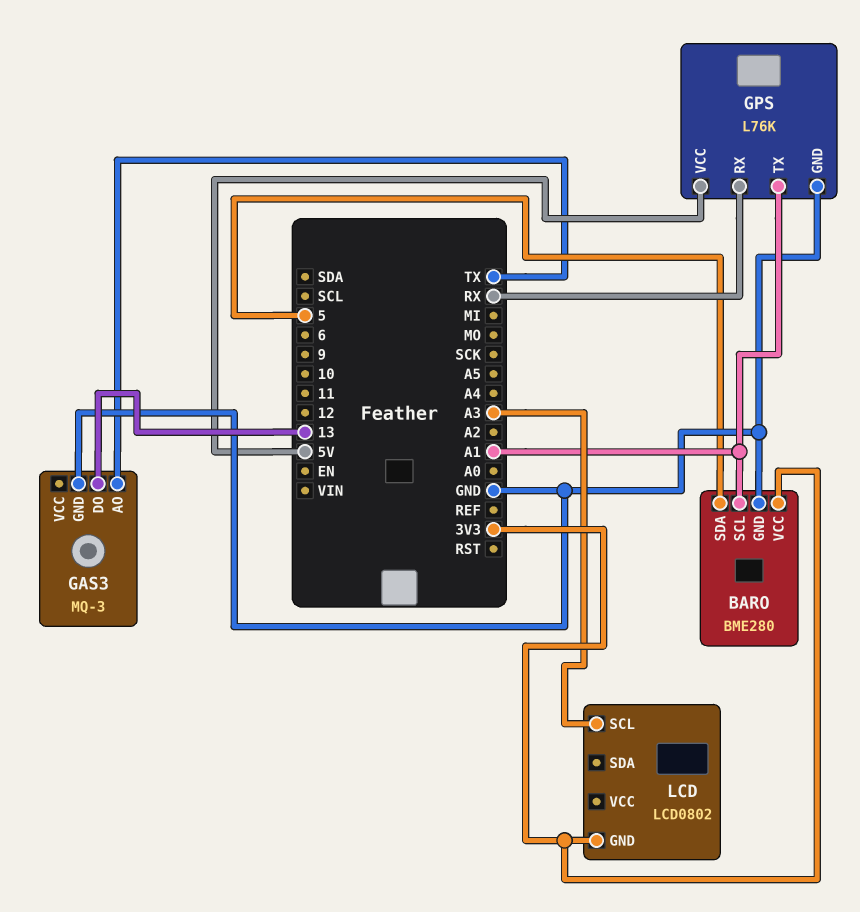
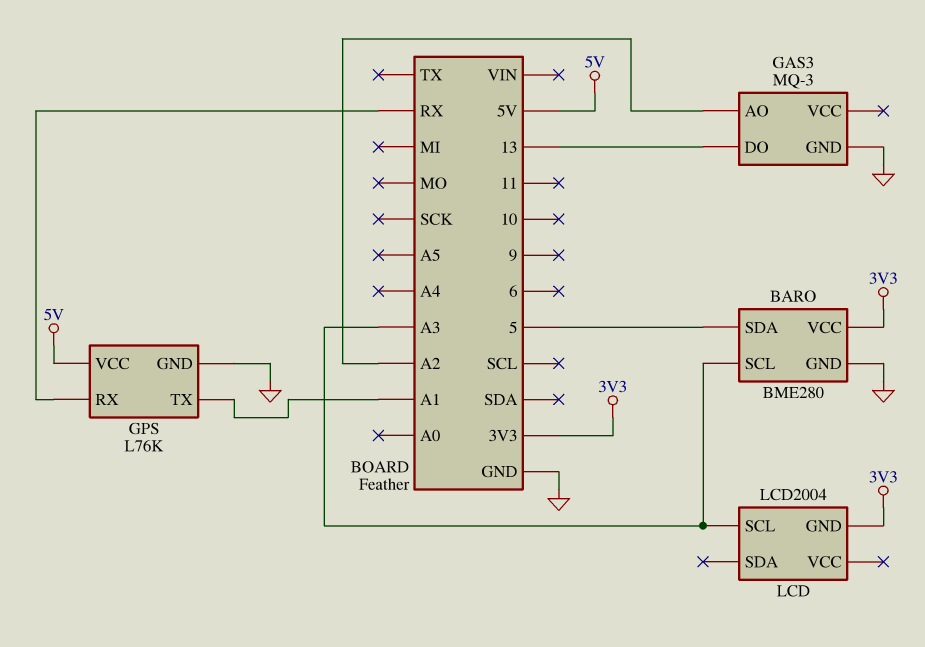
BARO pin SCL: A1 -> A3
GAS3 pin AO: TX -> A2
LCD: LCD0802 -> LCD2004

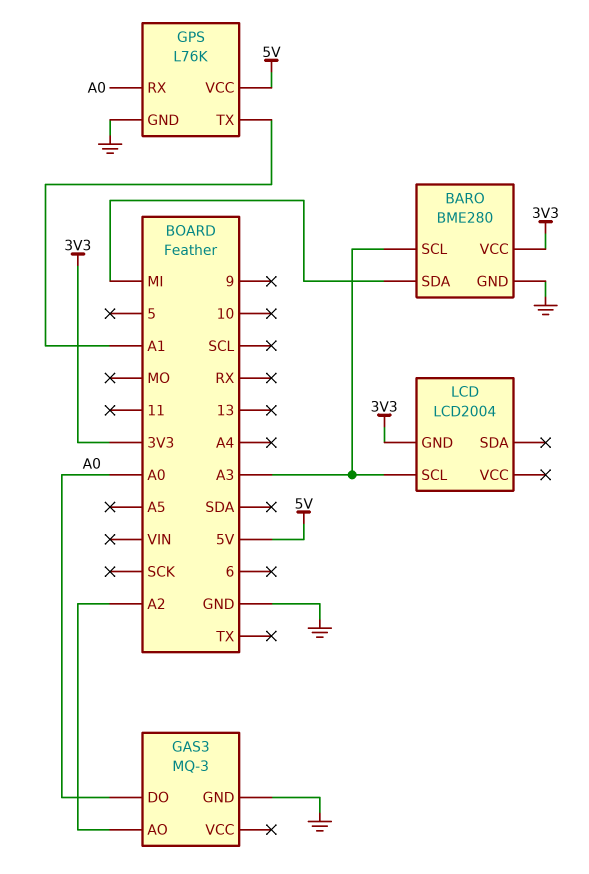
BARO pin SDA: 5 -> MI
GAS3 pin DO: 13 -> A0
GPS pin RX: RX -> A0

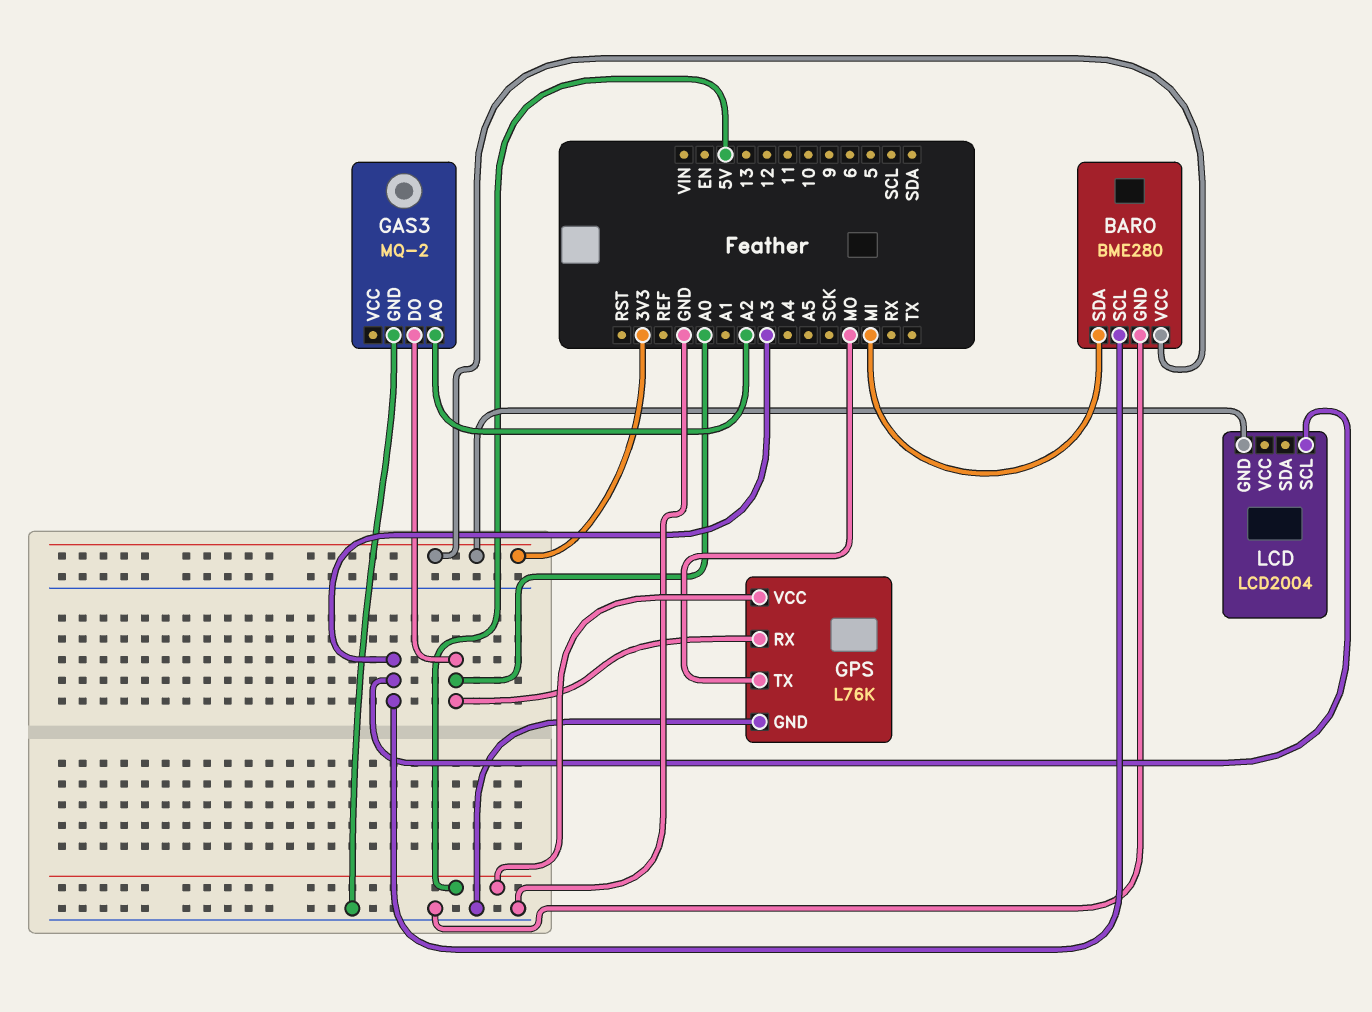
GAS3: MQ-3 -> MQ-2
GPS pin TX: A1 -> MO

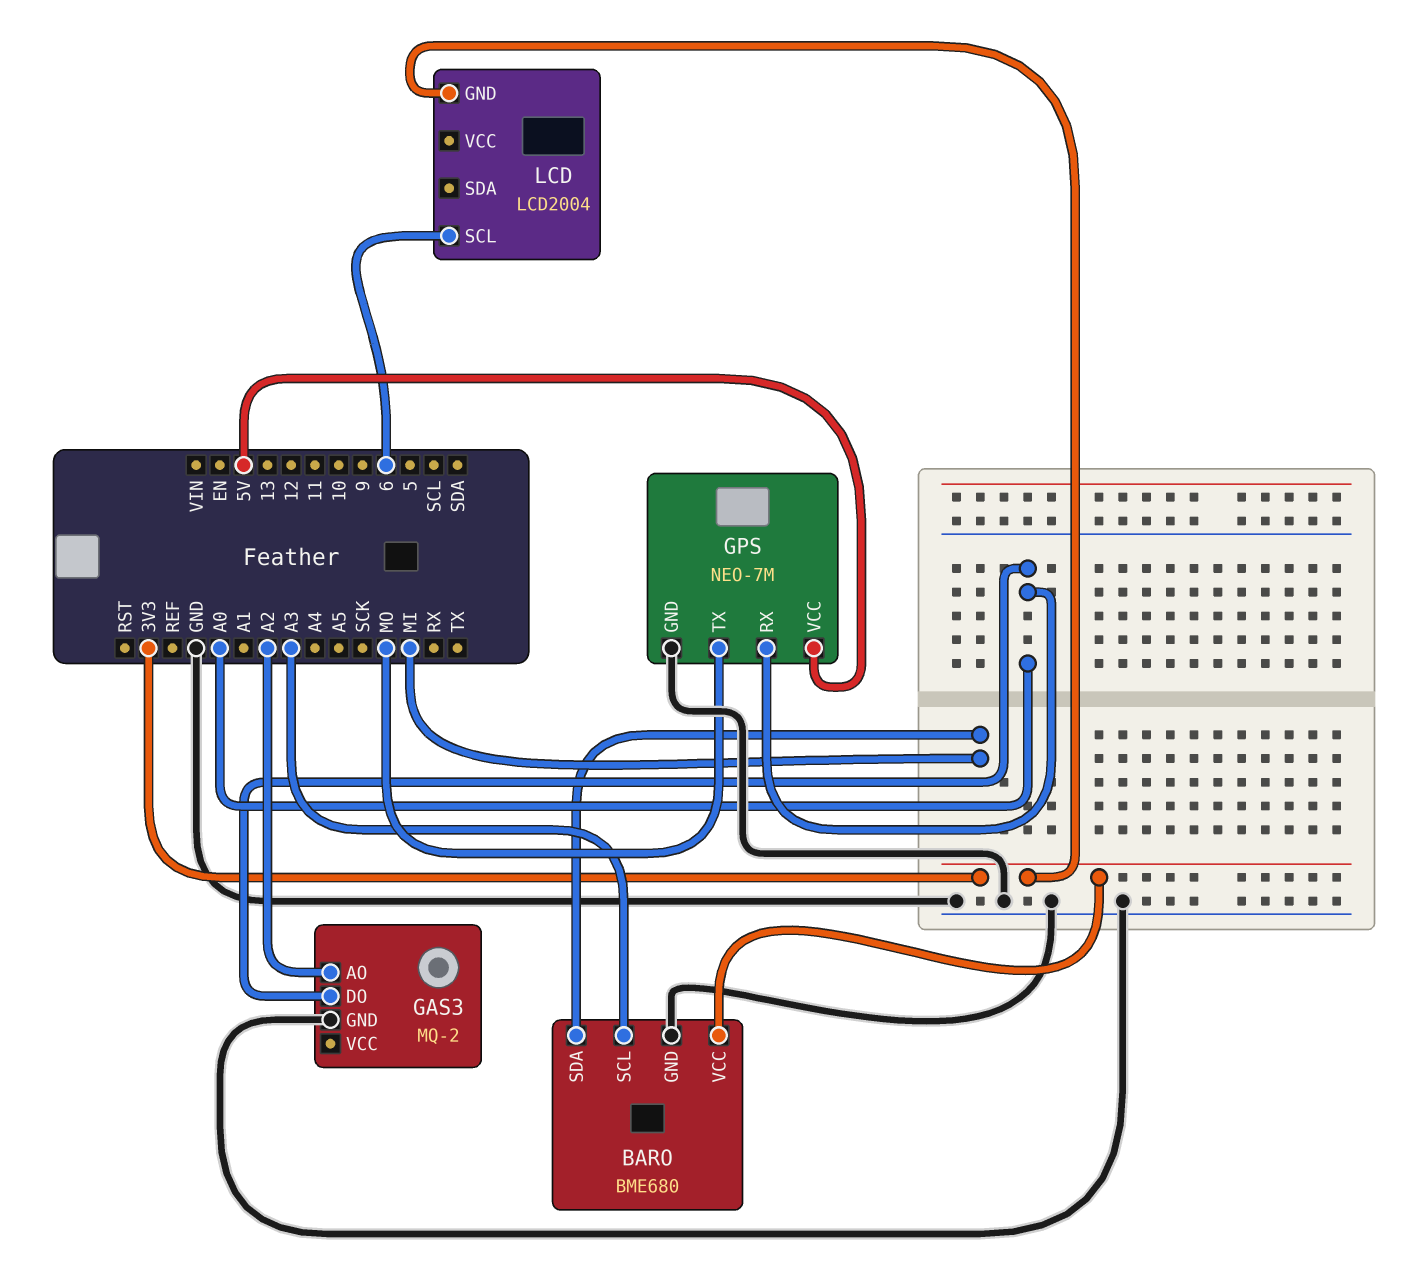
BARO: BME280 -> BME680
GPS: L76K -> NEO-7M
LCD pin SCL: A3 -> 6

